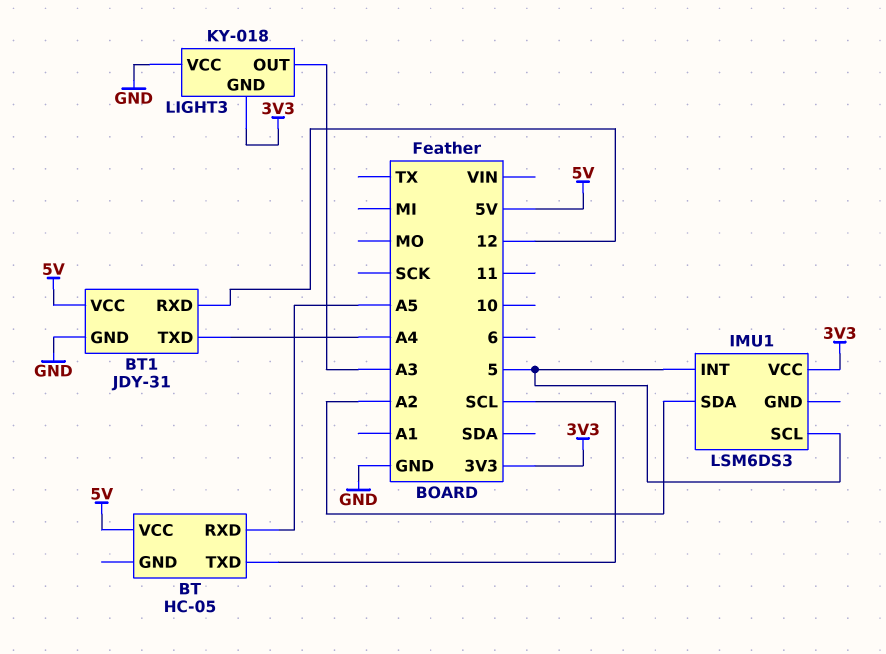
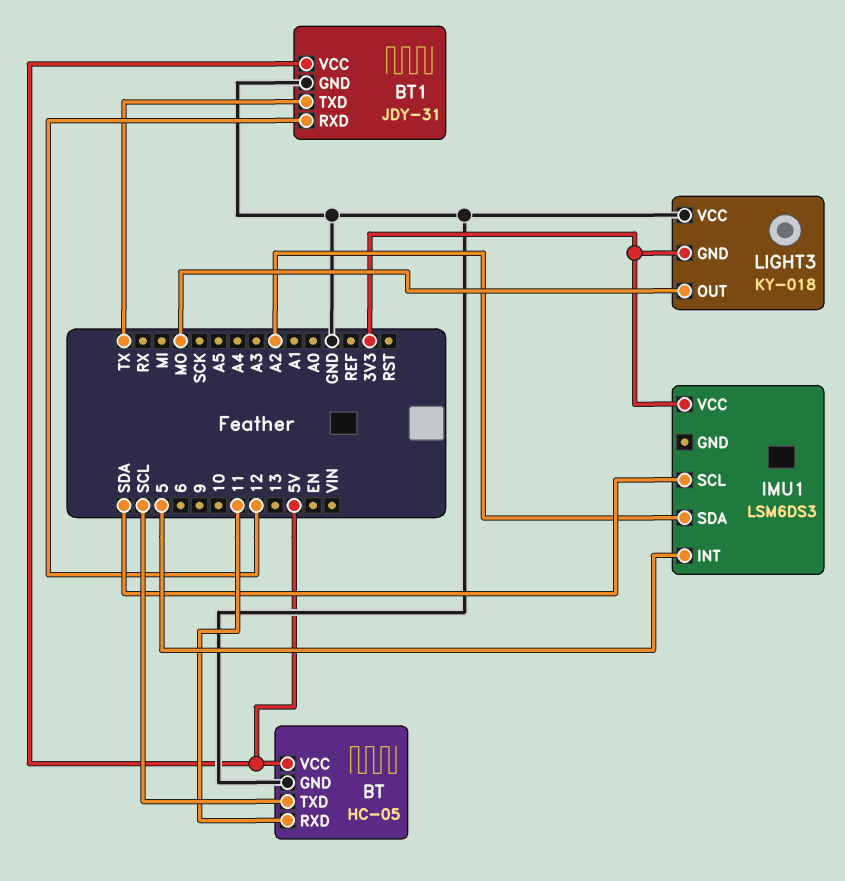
BT pin GND: none -> GND
BT pin RXD: A5 -> 11
BT1 pin TXD: A4 -> TX
IMU1 pin SCL: 5 -> SDA
LIGHT3 pin OUT: A3 -> MO

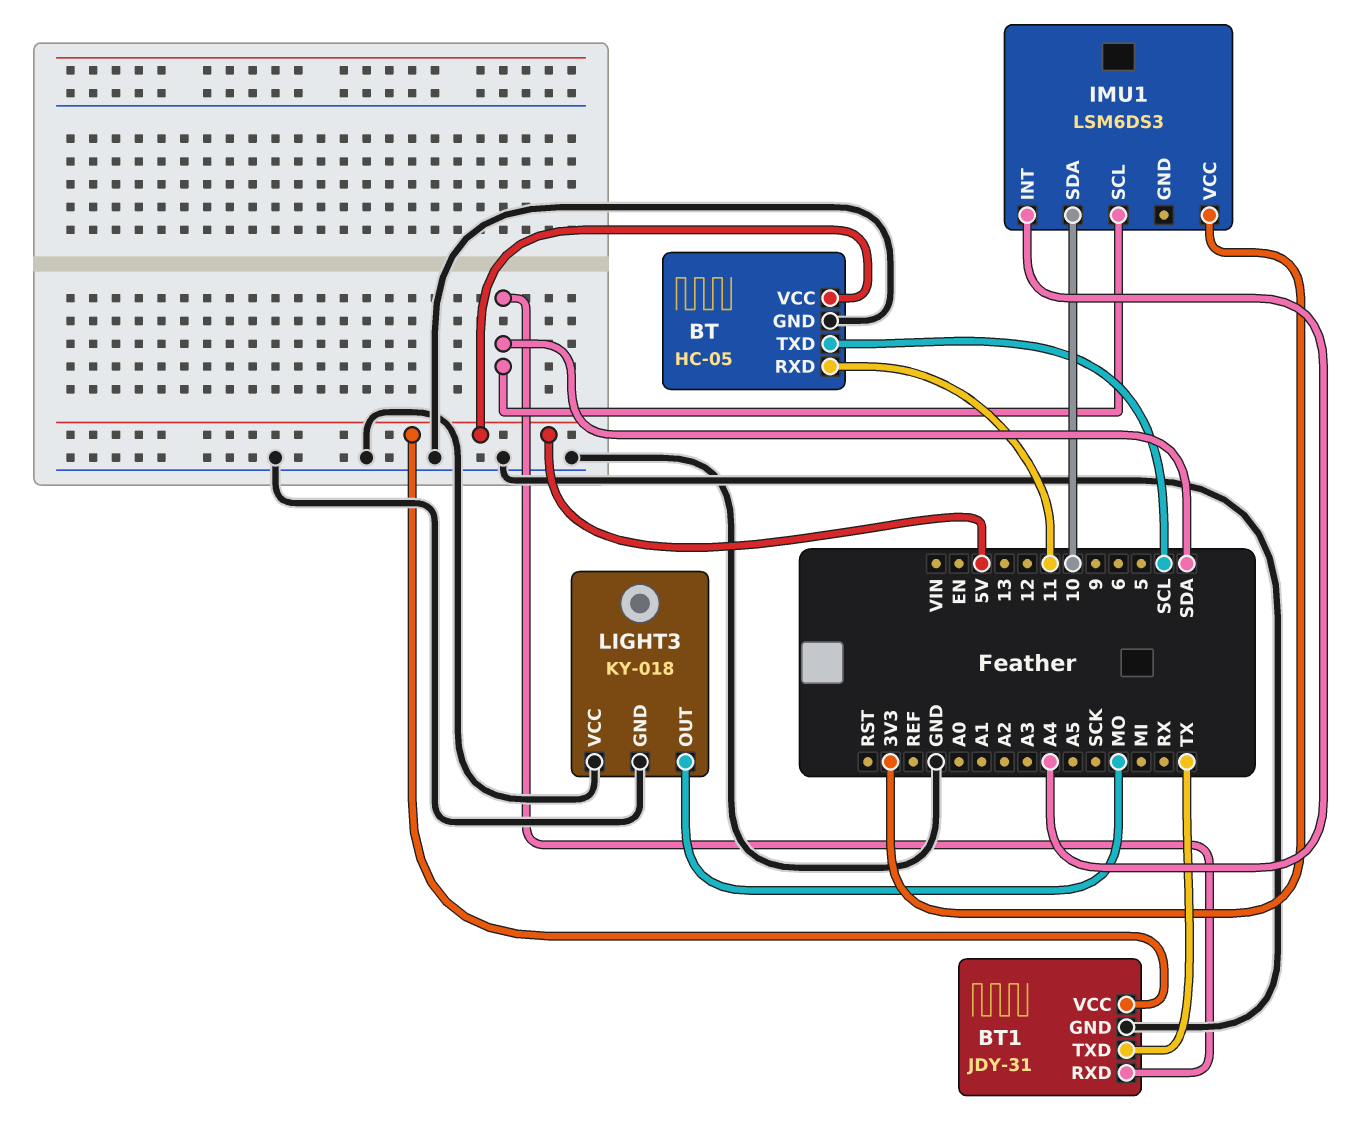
BT1 pin RXD: 12 -> SDA
IMU1 pin INT: 5 -> A4
IMU1 pin SDA: A2 -> 10
LIGHT3 pin GND: 3V3 -> GND

